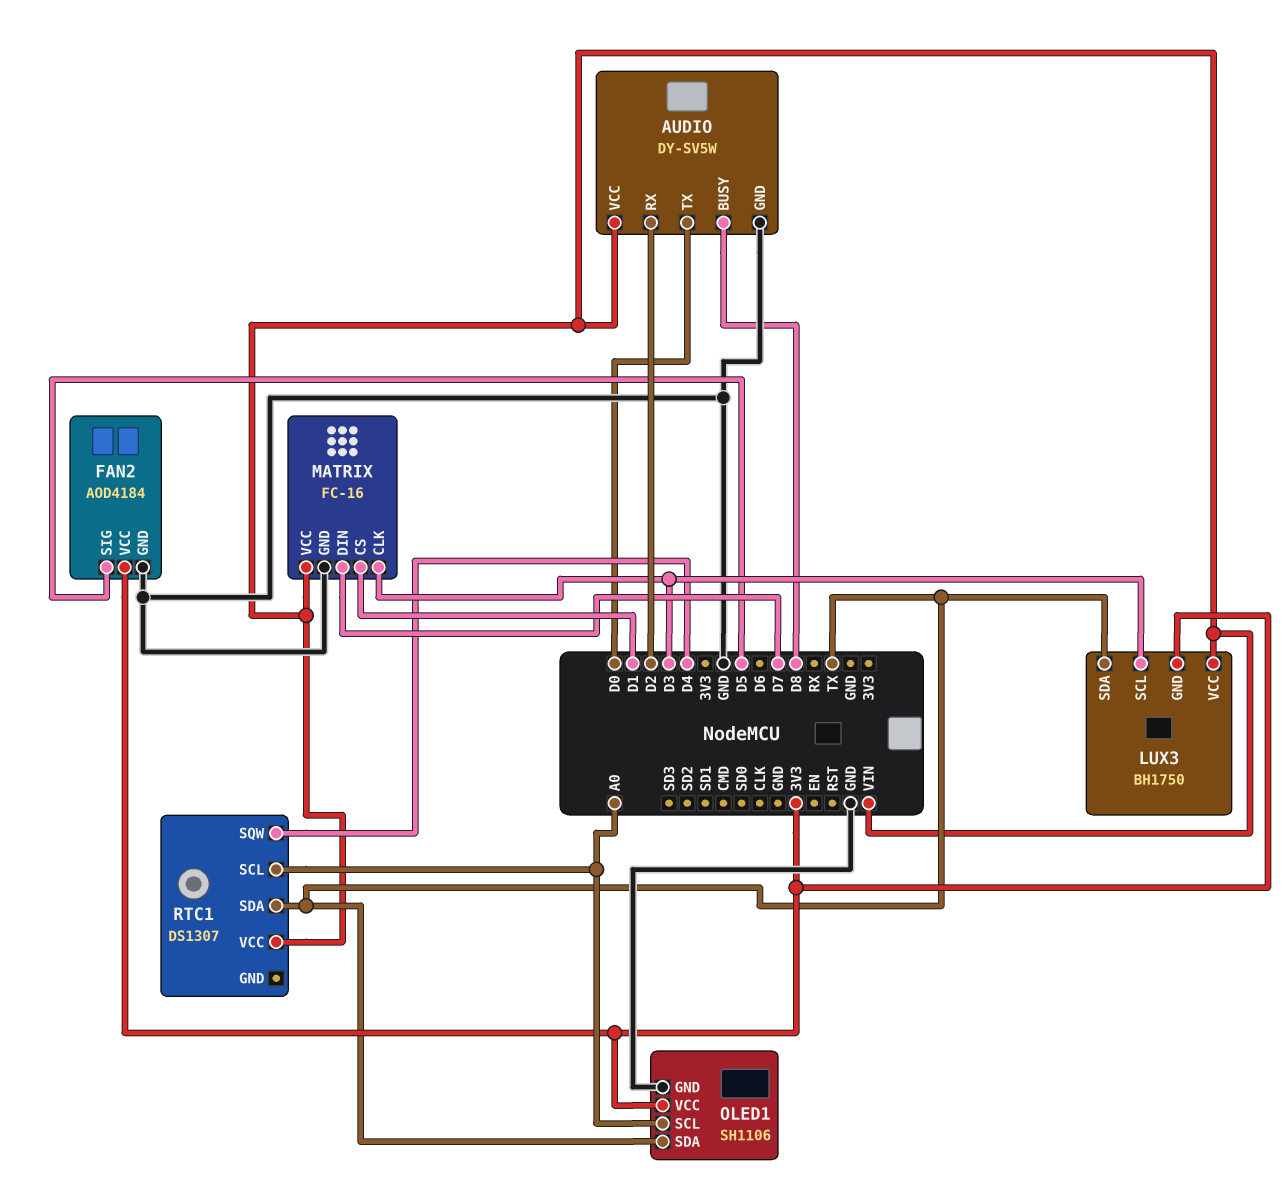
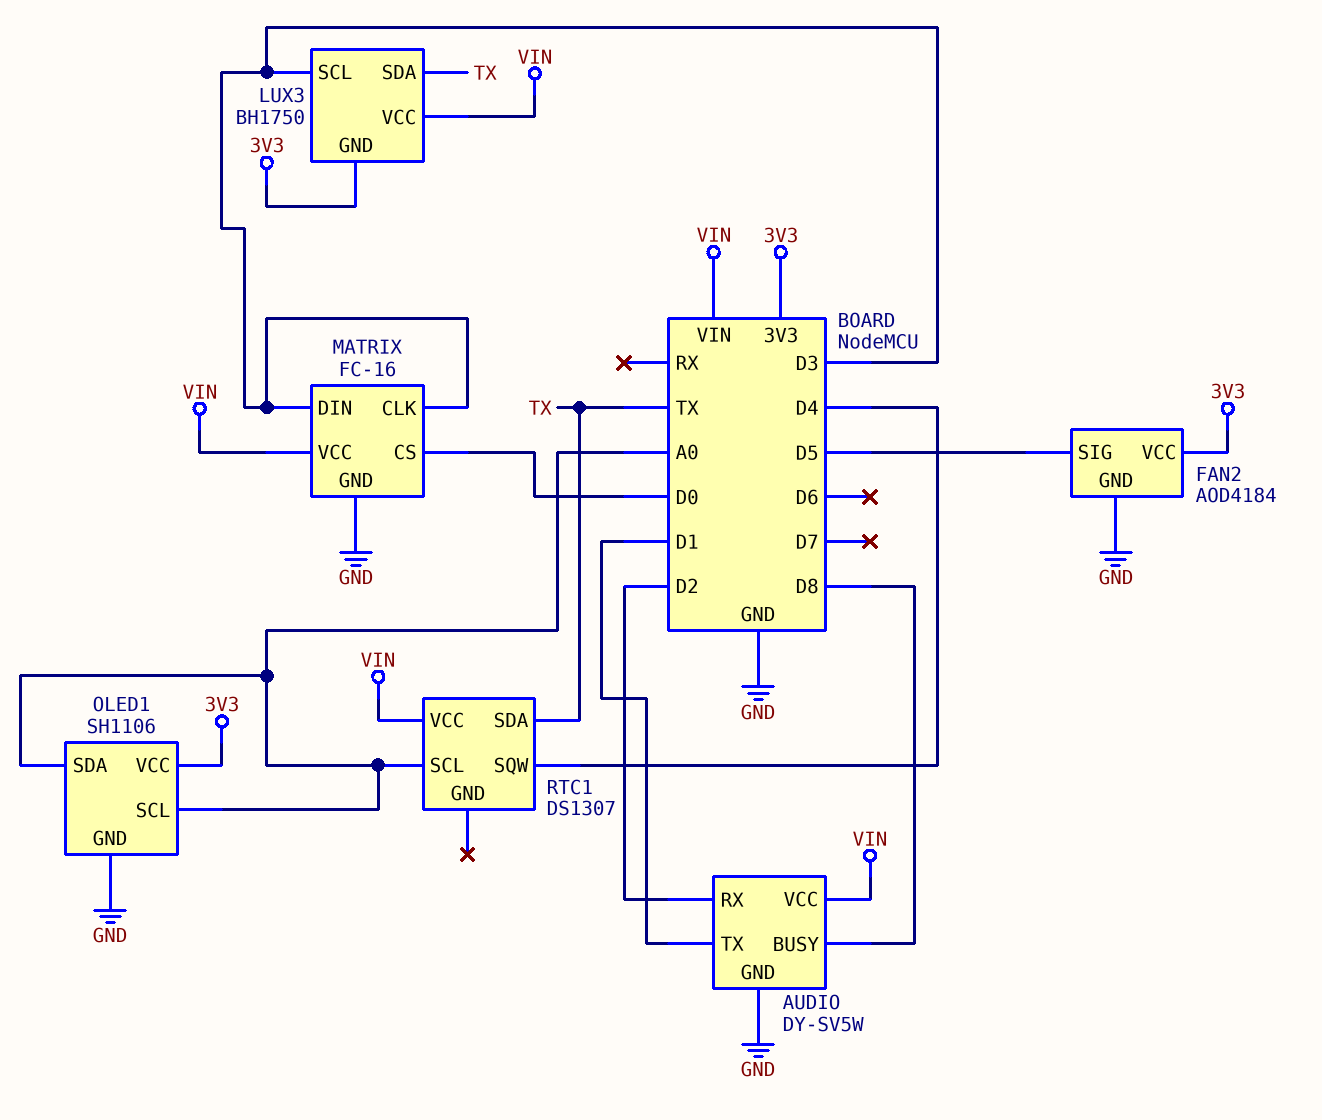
AUDIO pin TX: D0 -> D1
MATRIX pin CS: D1 -> D0
MATRIX pin DIN: D7 -> D3
OLED1 pin SDA: TX -> A0

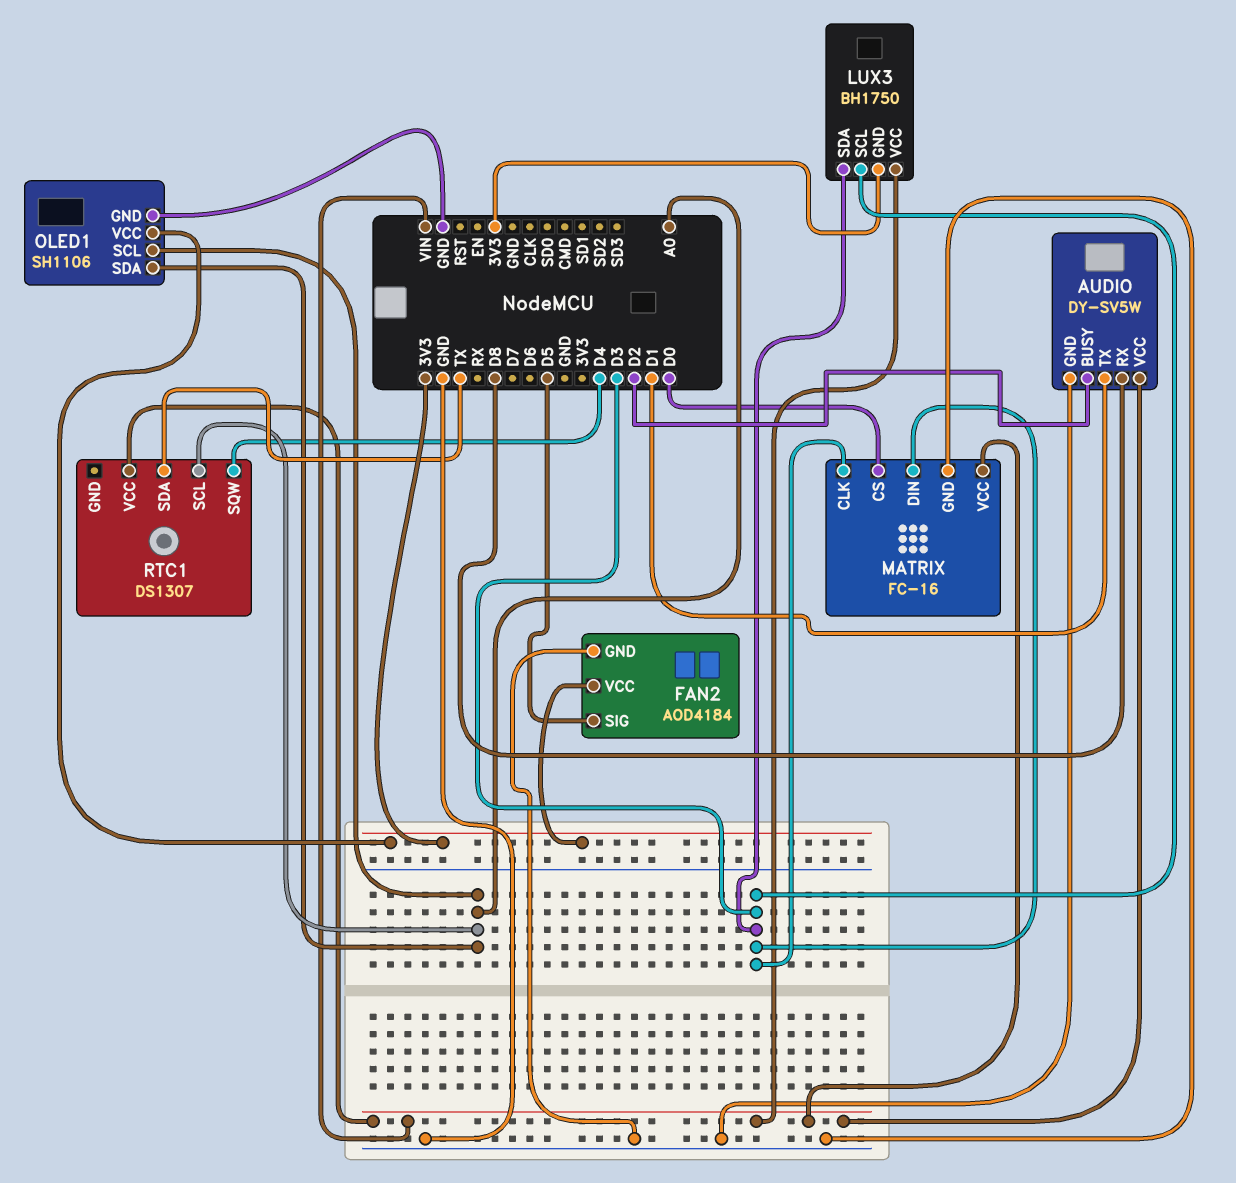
AUDIO pin BUSY: D8 -> D2
AUDIO pin RX: D2 -> D8
LUX3 pin SDA: TX -> D3

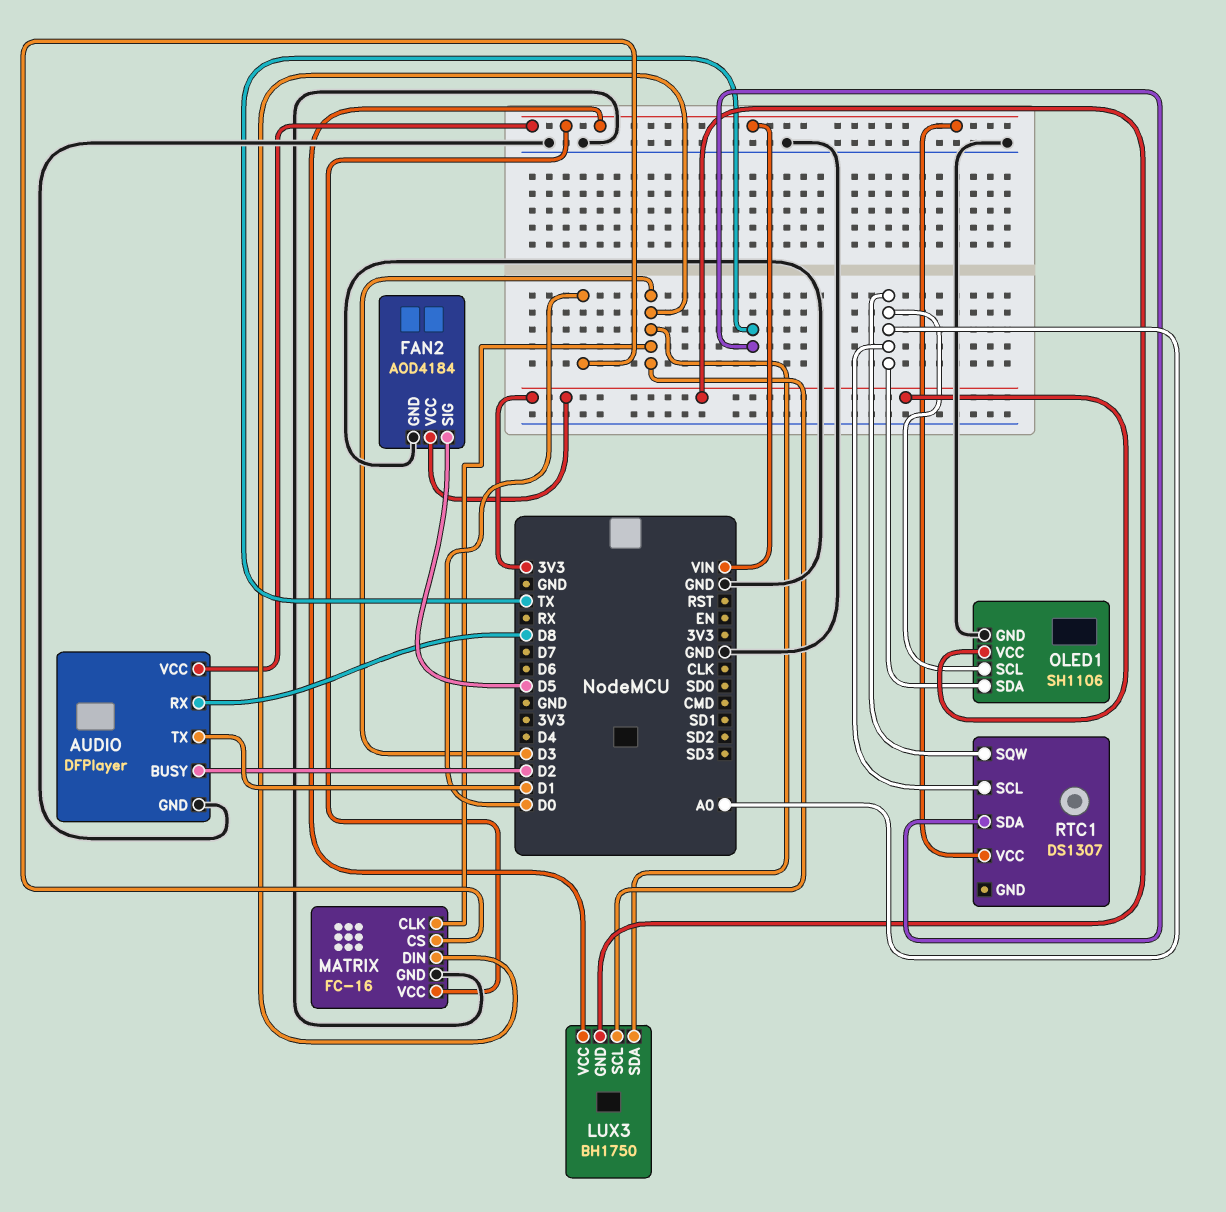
AUDIO: DY-SV5W -> DFPlayer
RTC1 pin SQW: D4 -> A0

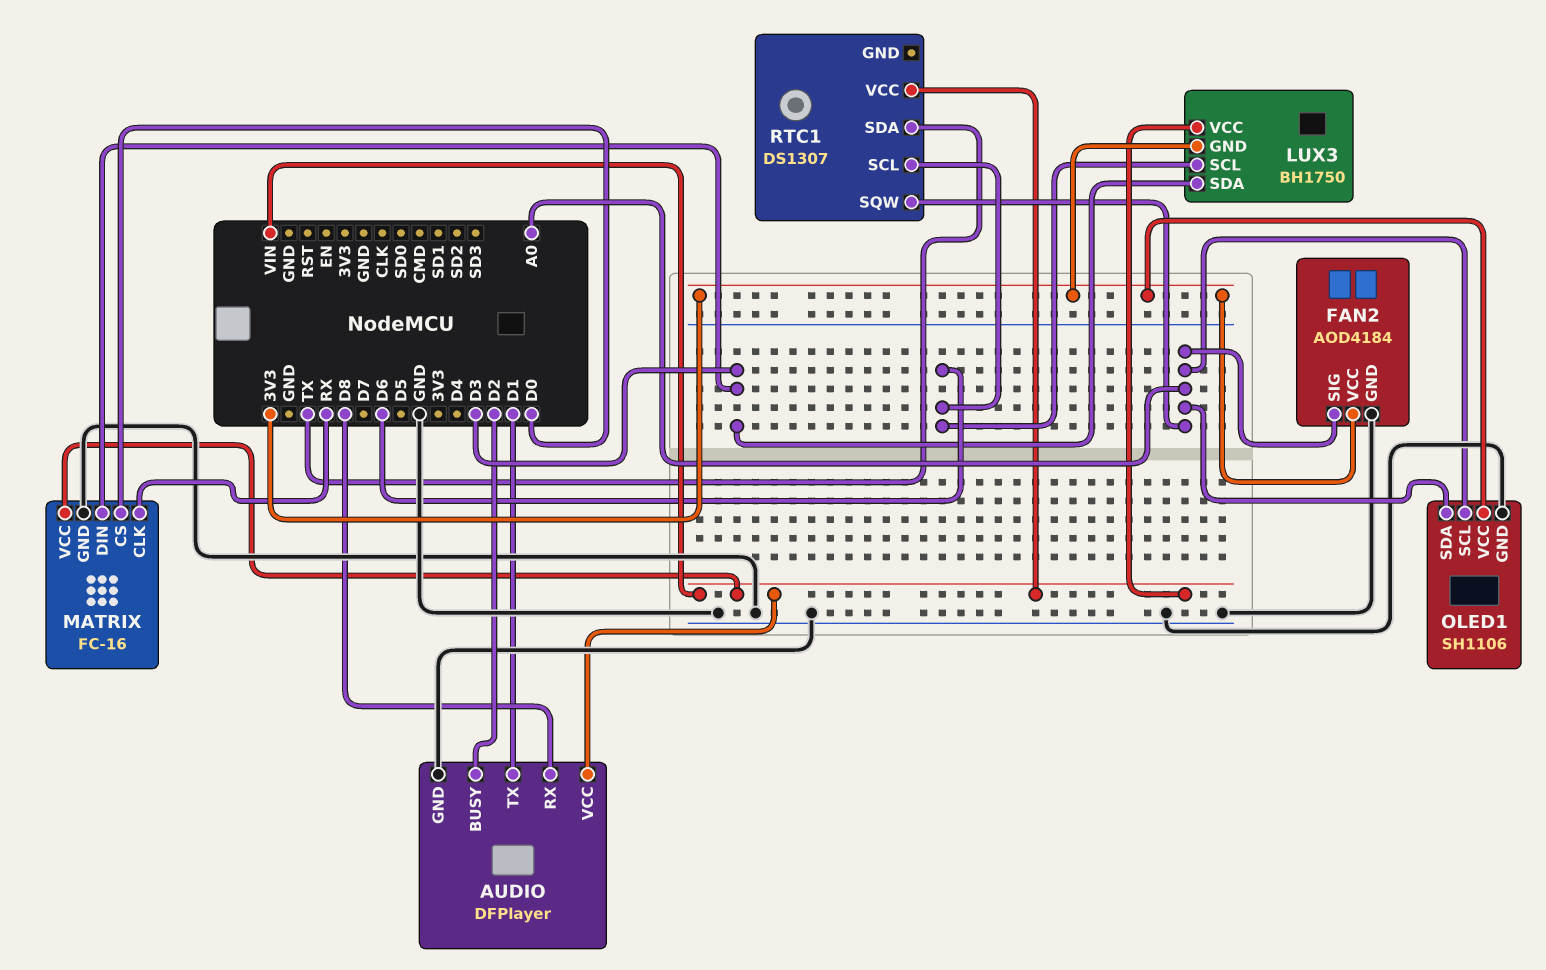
FAN2 pin SIG: D5 -> A0
LUX3 pin SCL: D3 -> D6
MATRIX pin CLK: D3 -> RX
RTC1 pin SCL: A0 -> D6

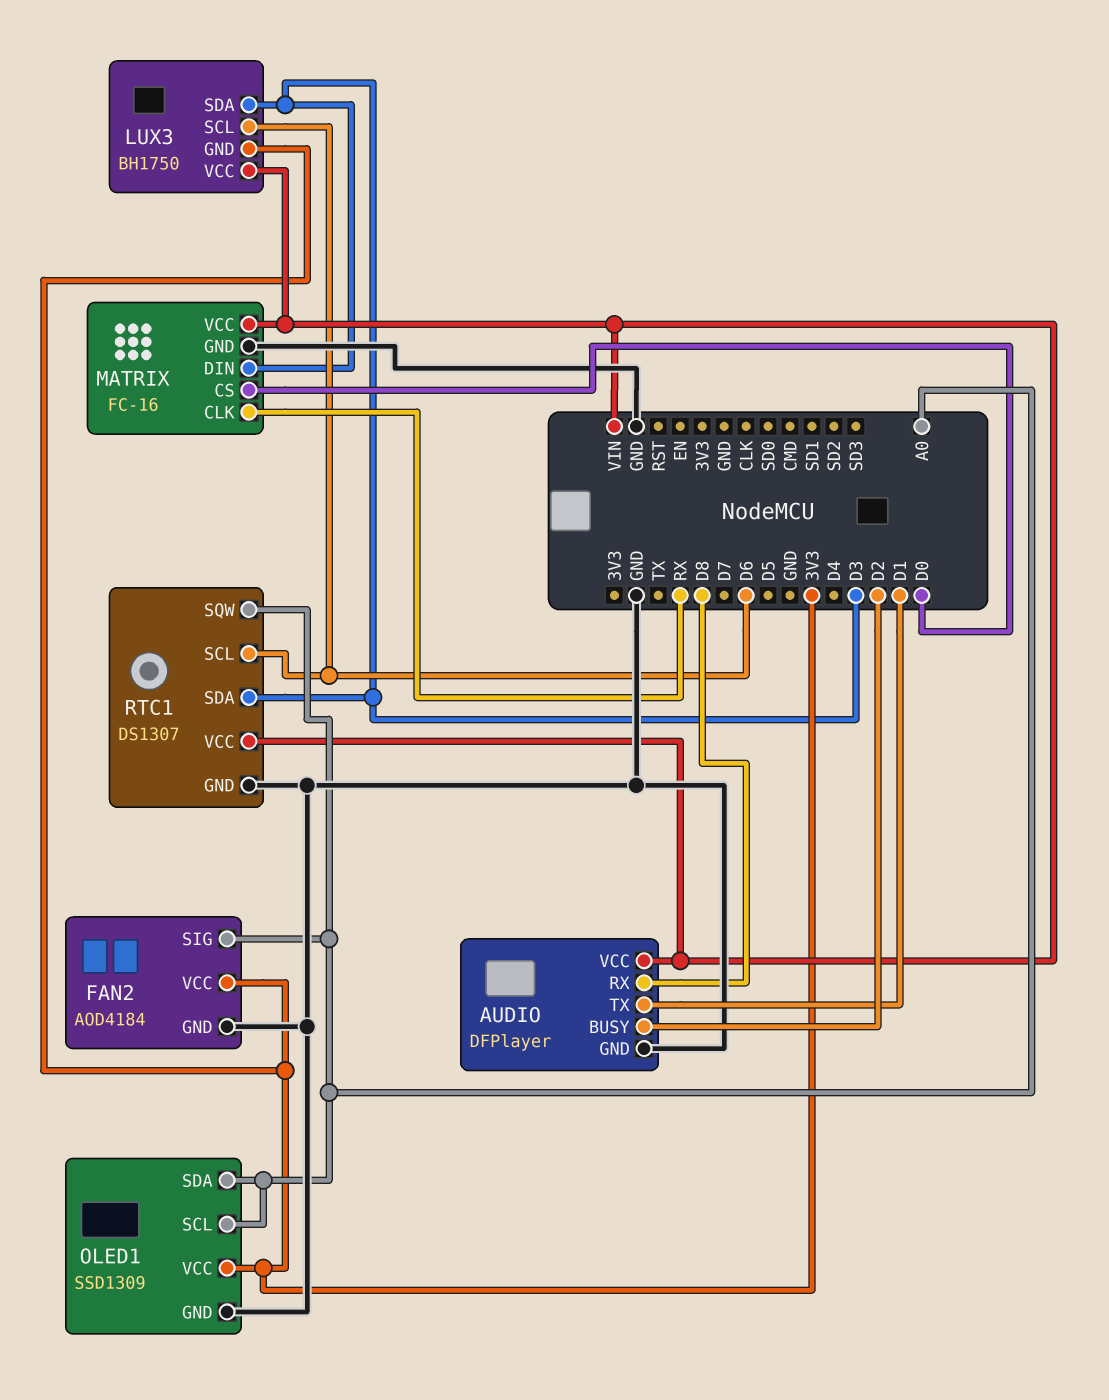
OLED1: SH1106 -> SSD1309
RTC1 pin GND: none -> GND
RTC1 pin SDA: TX -> D3

